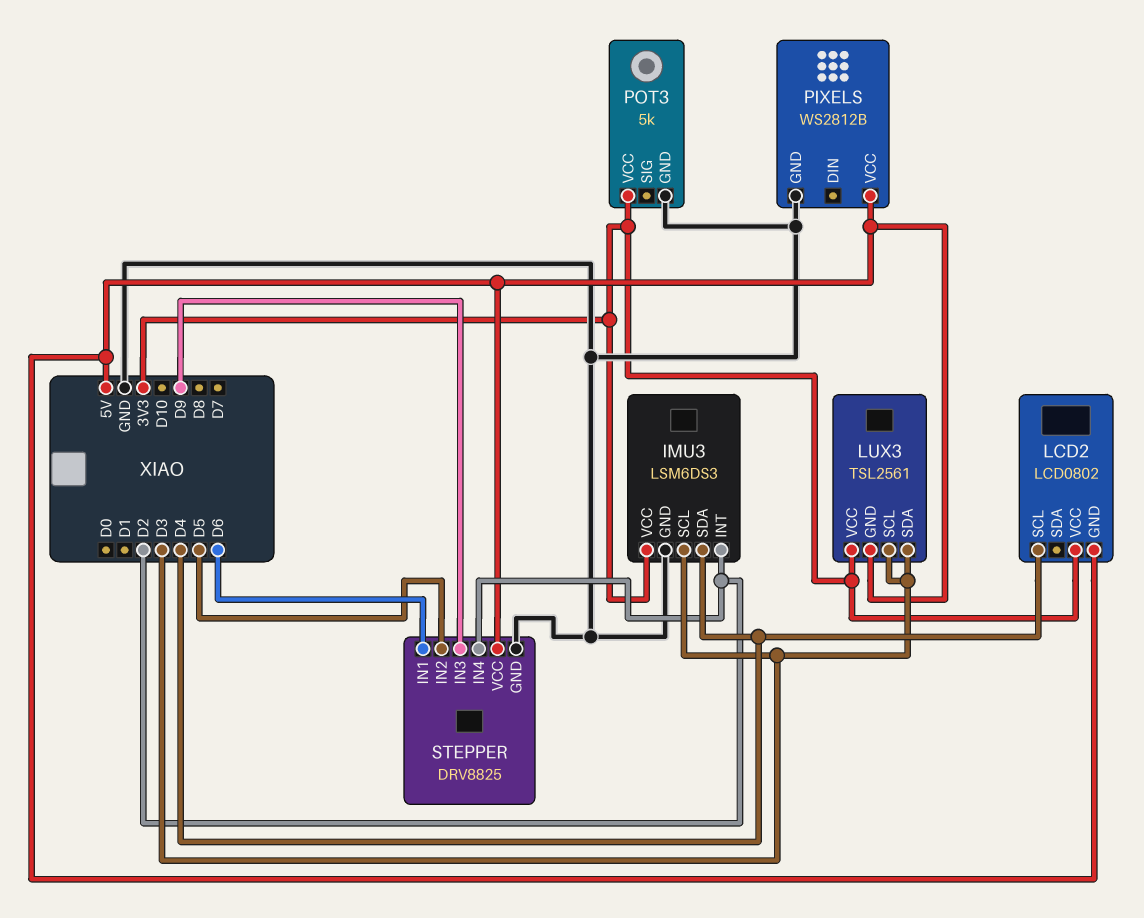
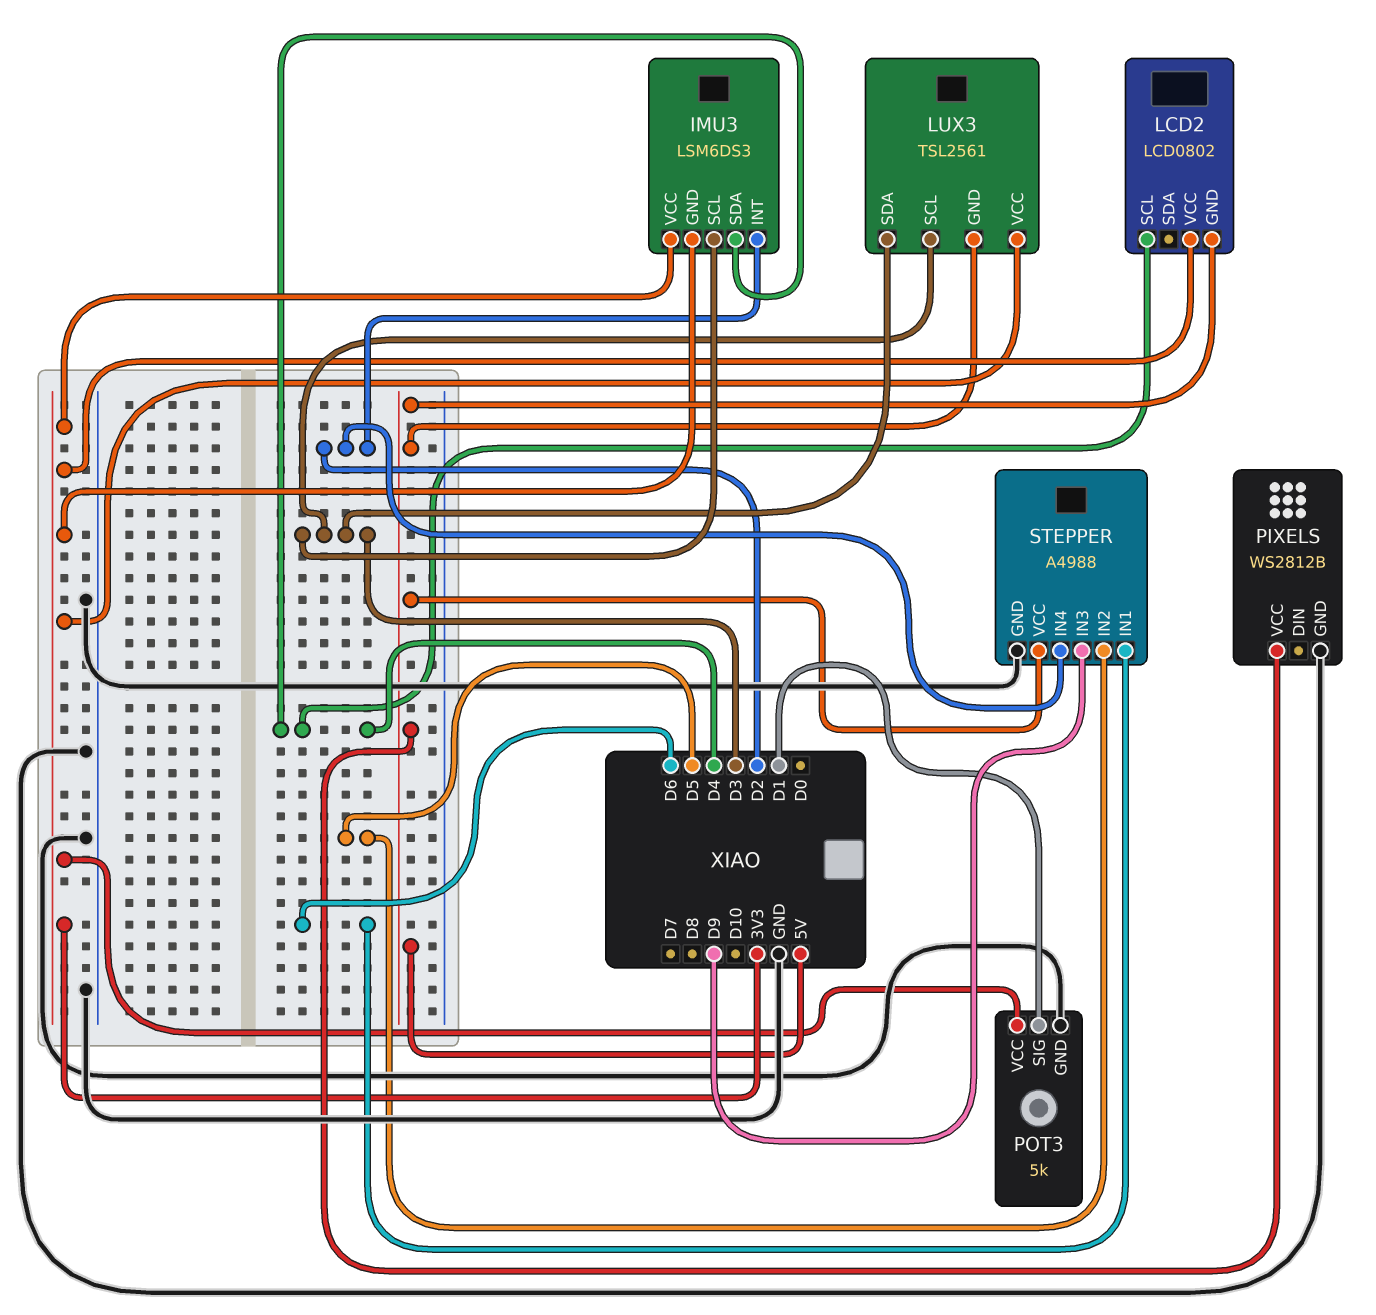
IMU3 pin GND: GND -> 3V3
POT3 pin SIG: none -> D1
STEPPER: DRV8825 -> A4988

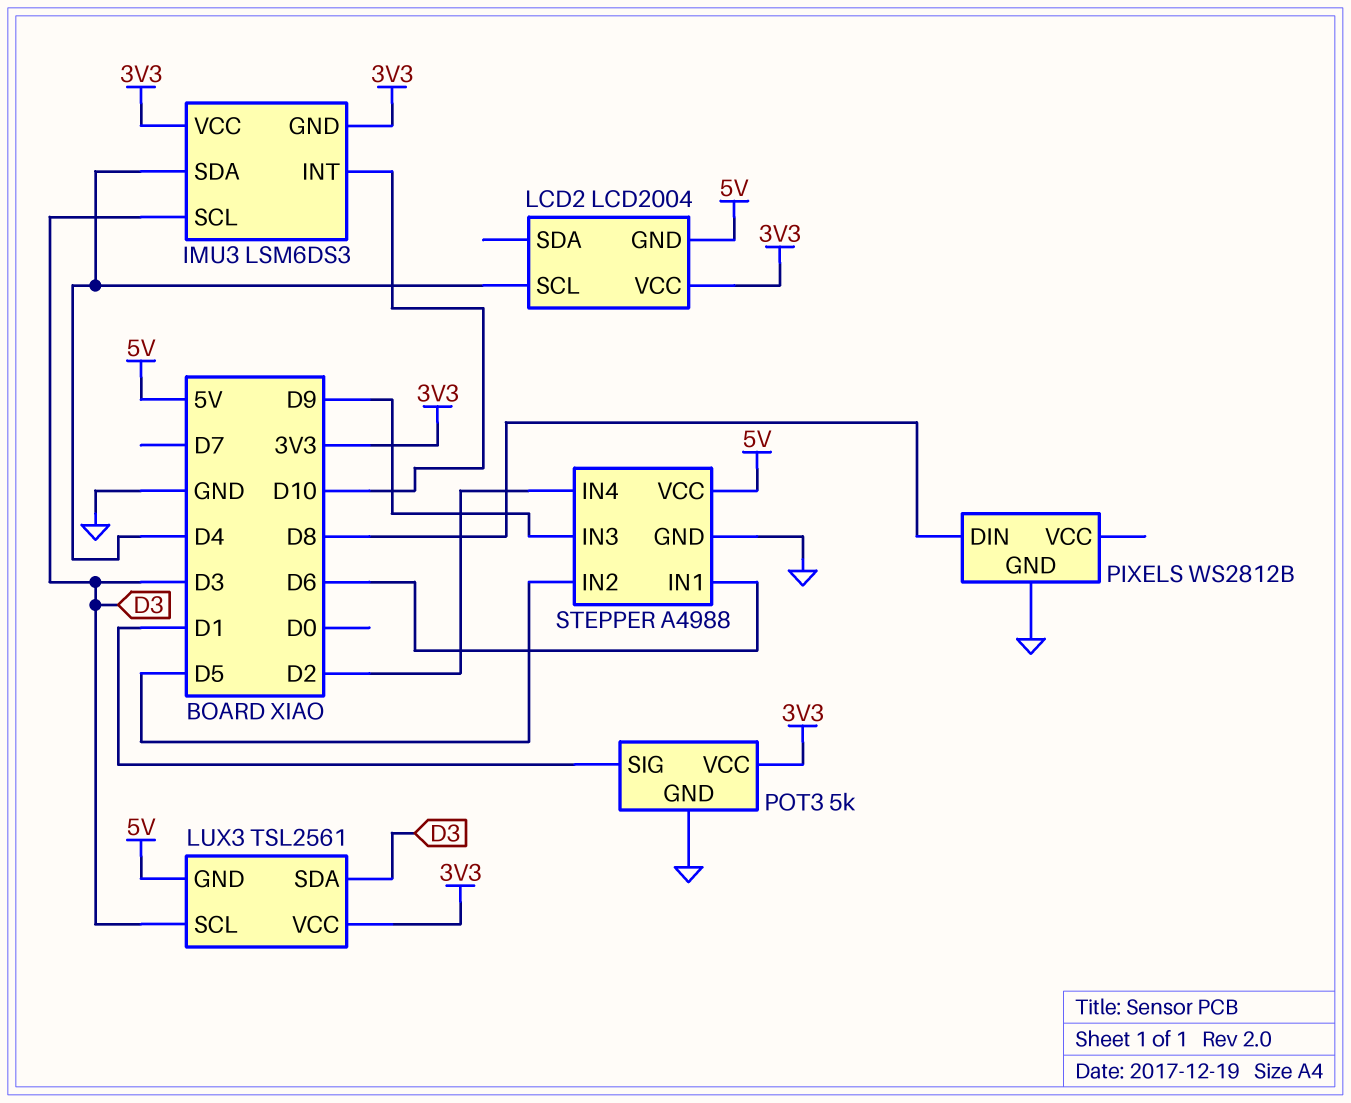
IMU3 pin INT: D2 -> D10
LCD2: LCD0802 -> LCD2004
PIXELS pin DIN: none -> D8
PIXELS pin VCC: 5V -> none

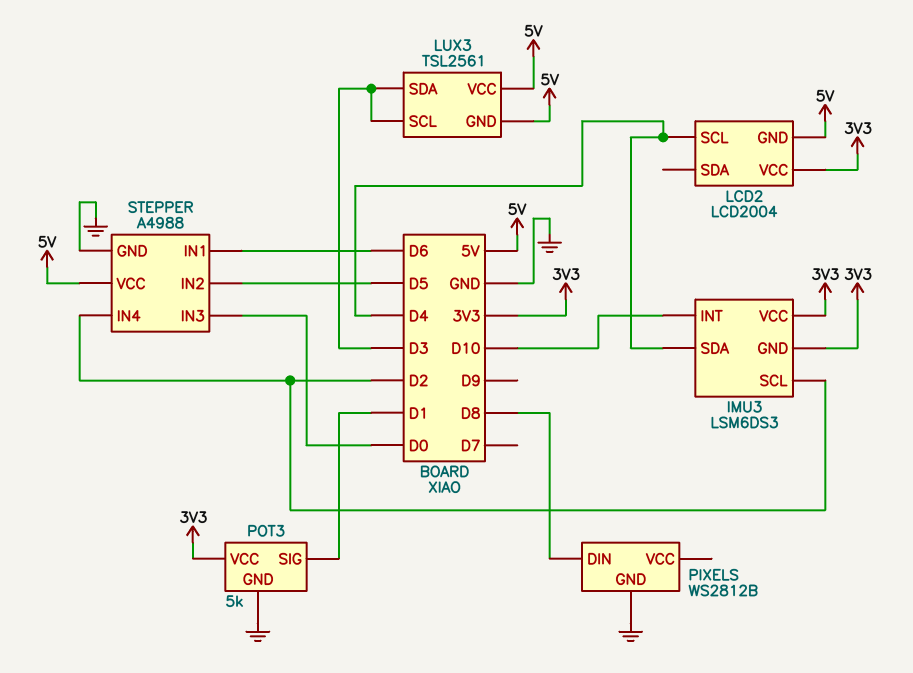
IMU3 pin SCL: D3 -> D2
LUX3 pin VCC: 3V3 -> 5V
STEPPER pin IN3: D9 -> D0

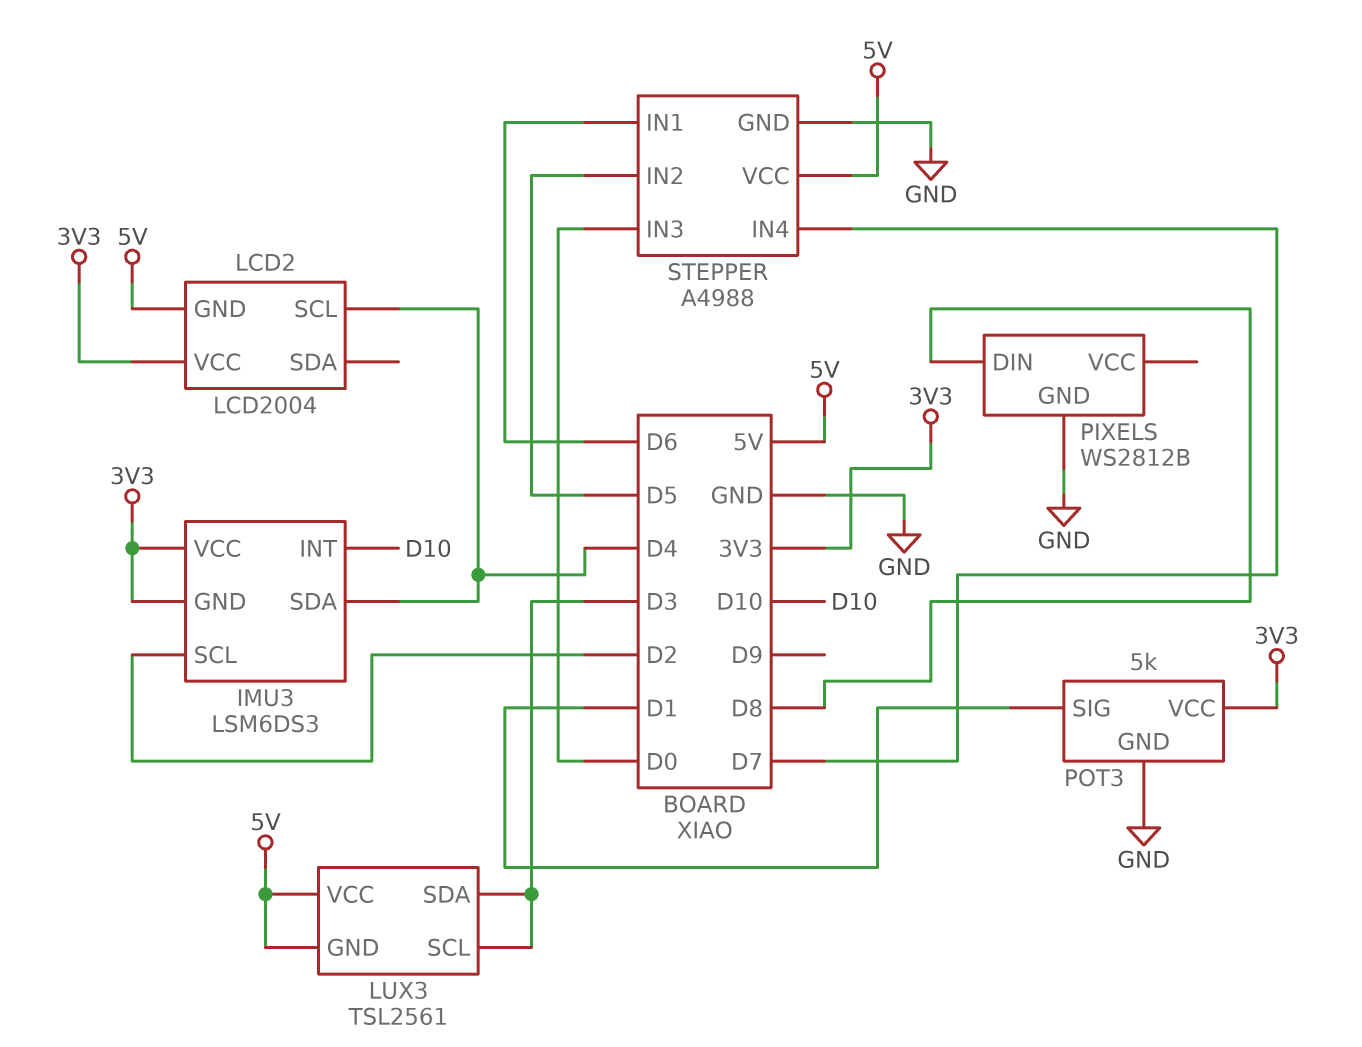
STEPPER pin IN4: D2 -> D7

